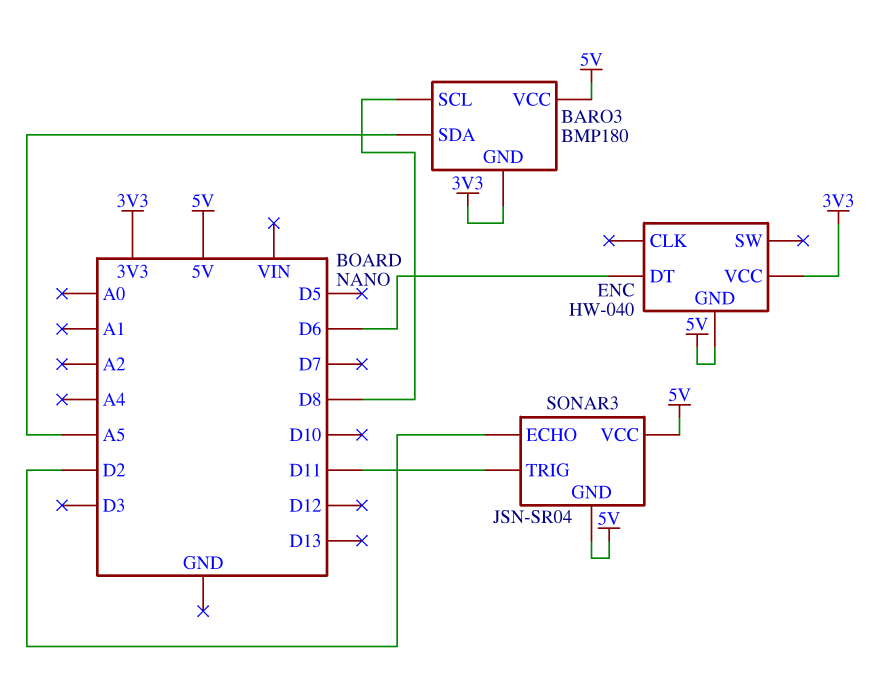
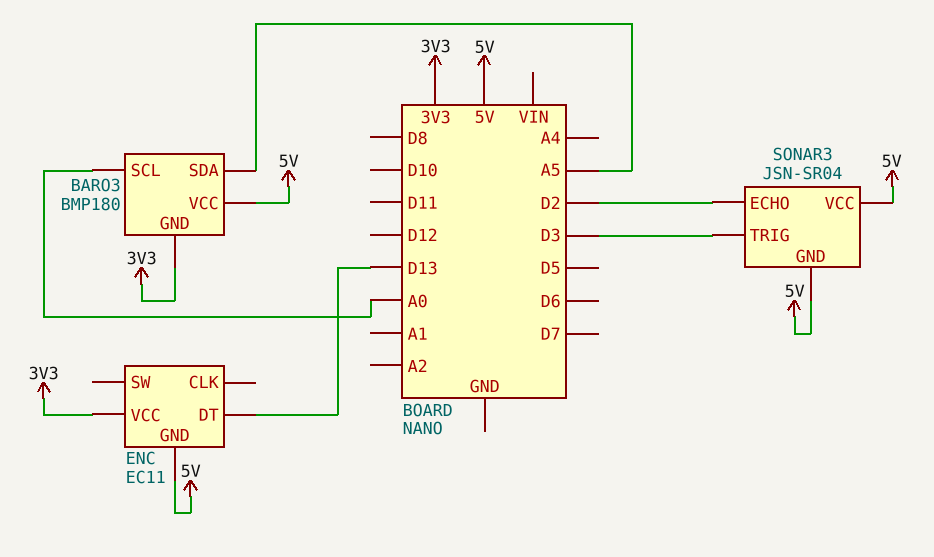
BARO3 pin SCL: D8 -> A0
ENC: HW-040 -> EC11
ENC pin DT: D6 -> D13
SONAR3 pin TRIG: D11 -> D3

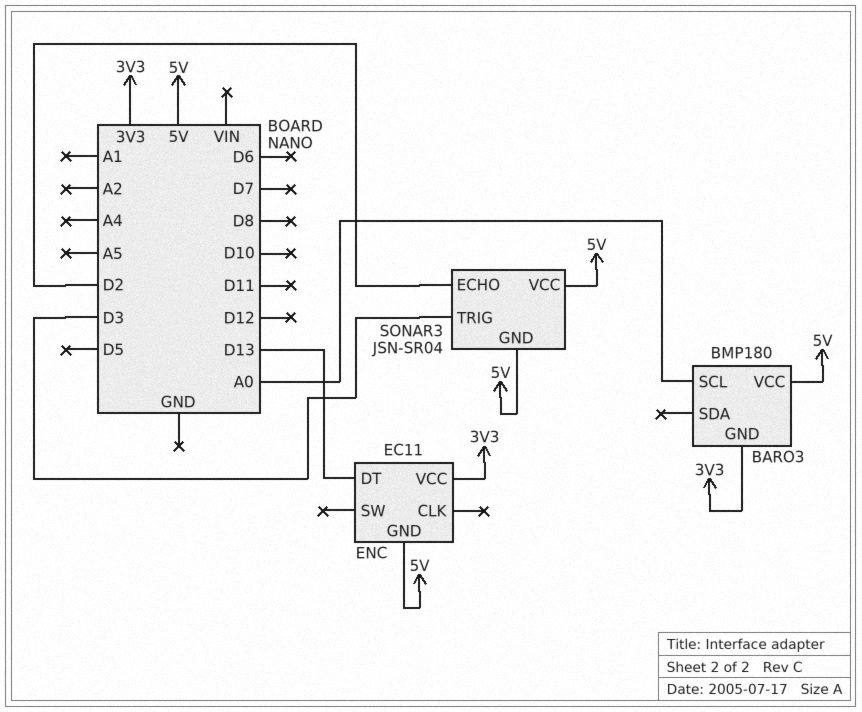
BARO3 pin SDA: A5 -> none

